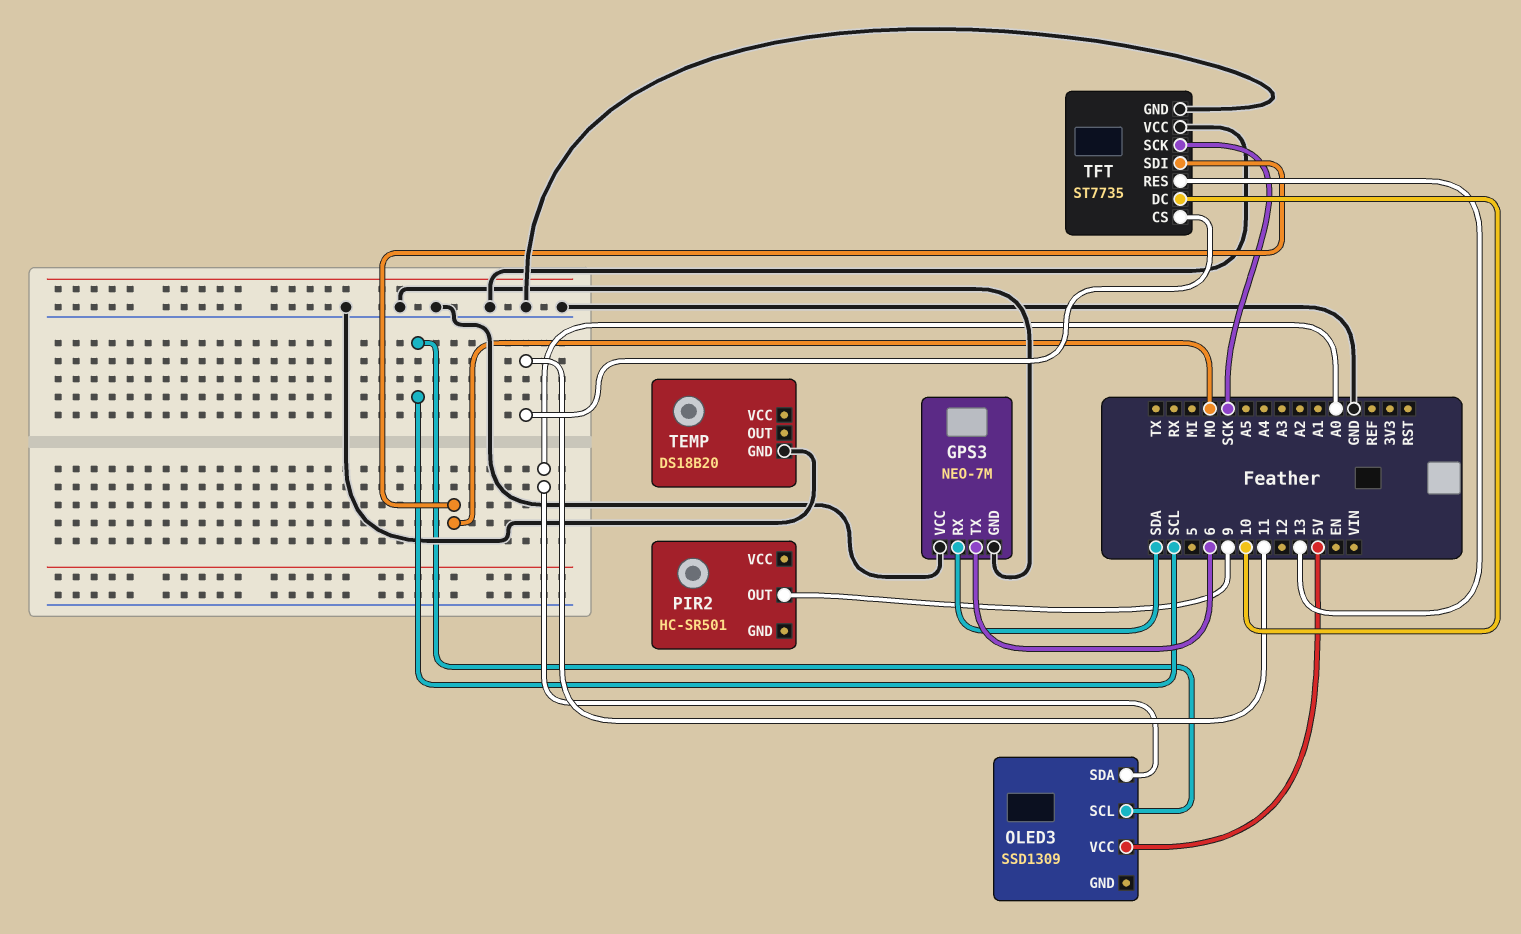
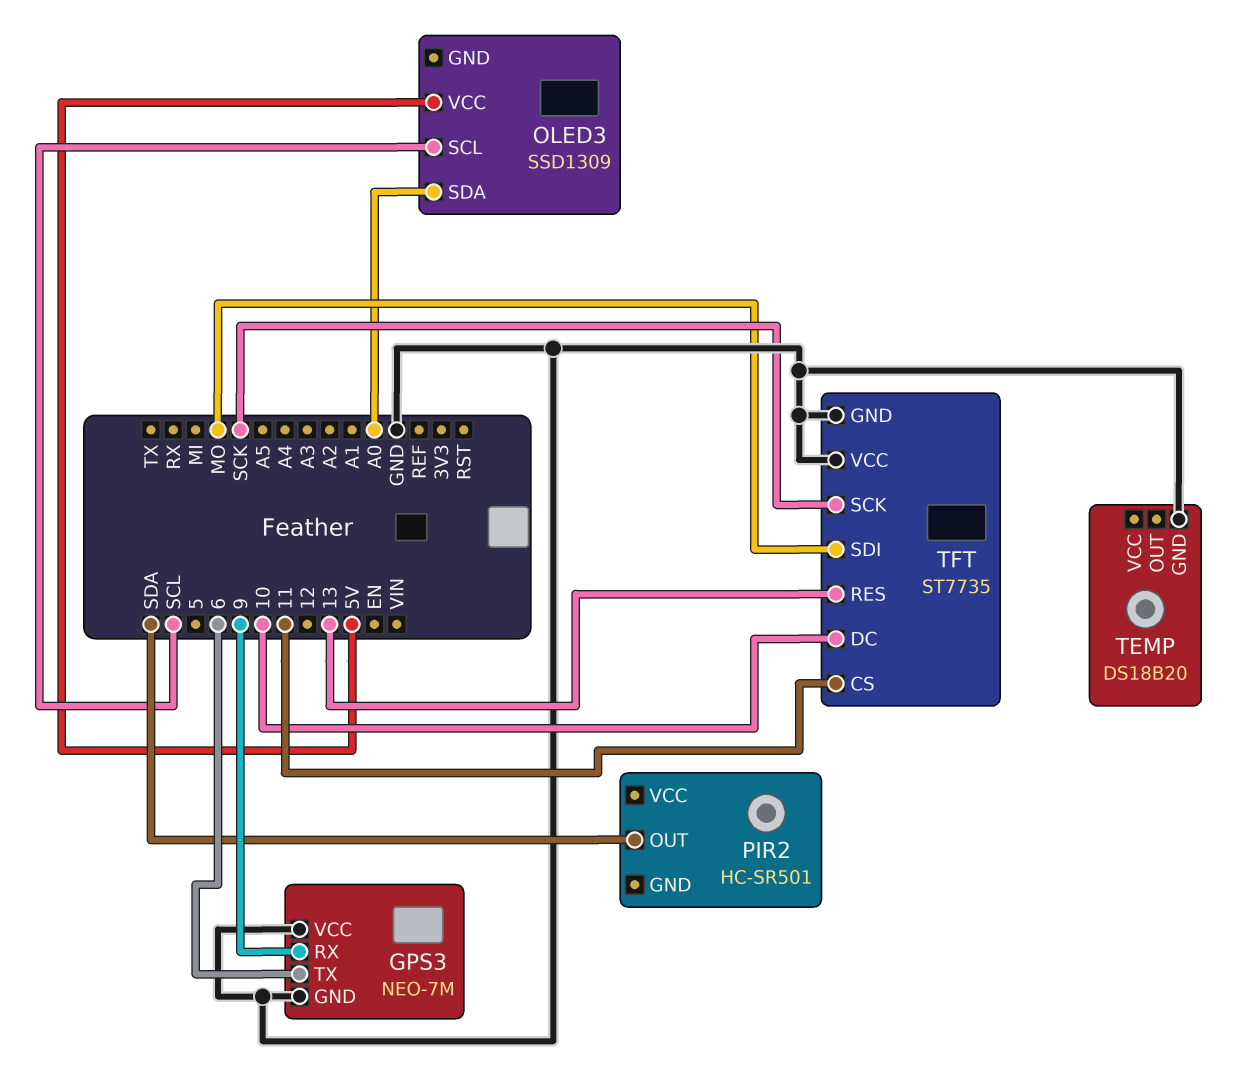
GPS3 pin RX: SDA -> 9
PIR2 pin OUT: 9 -> SDA

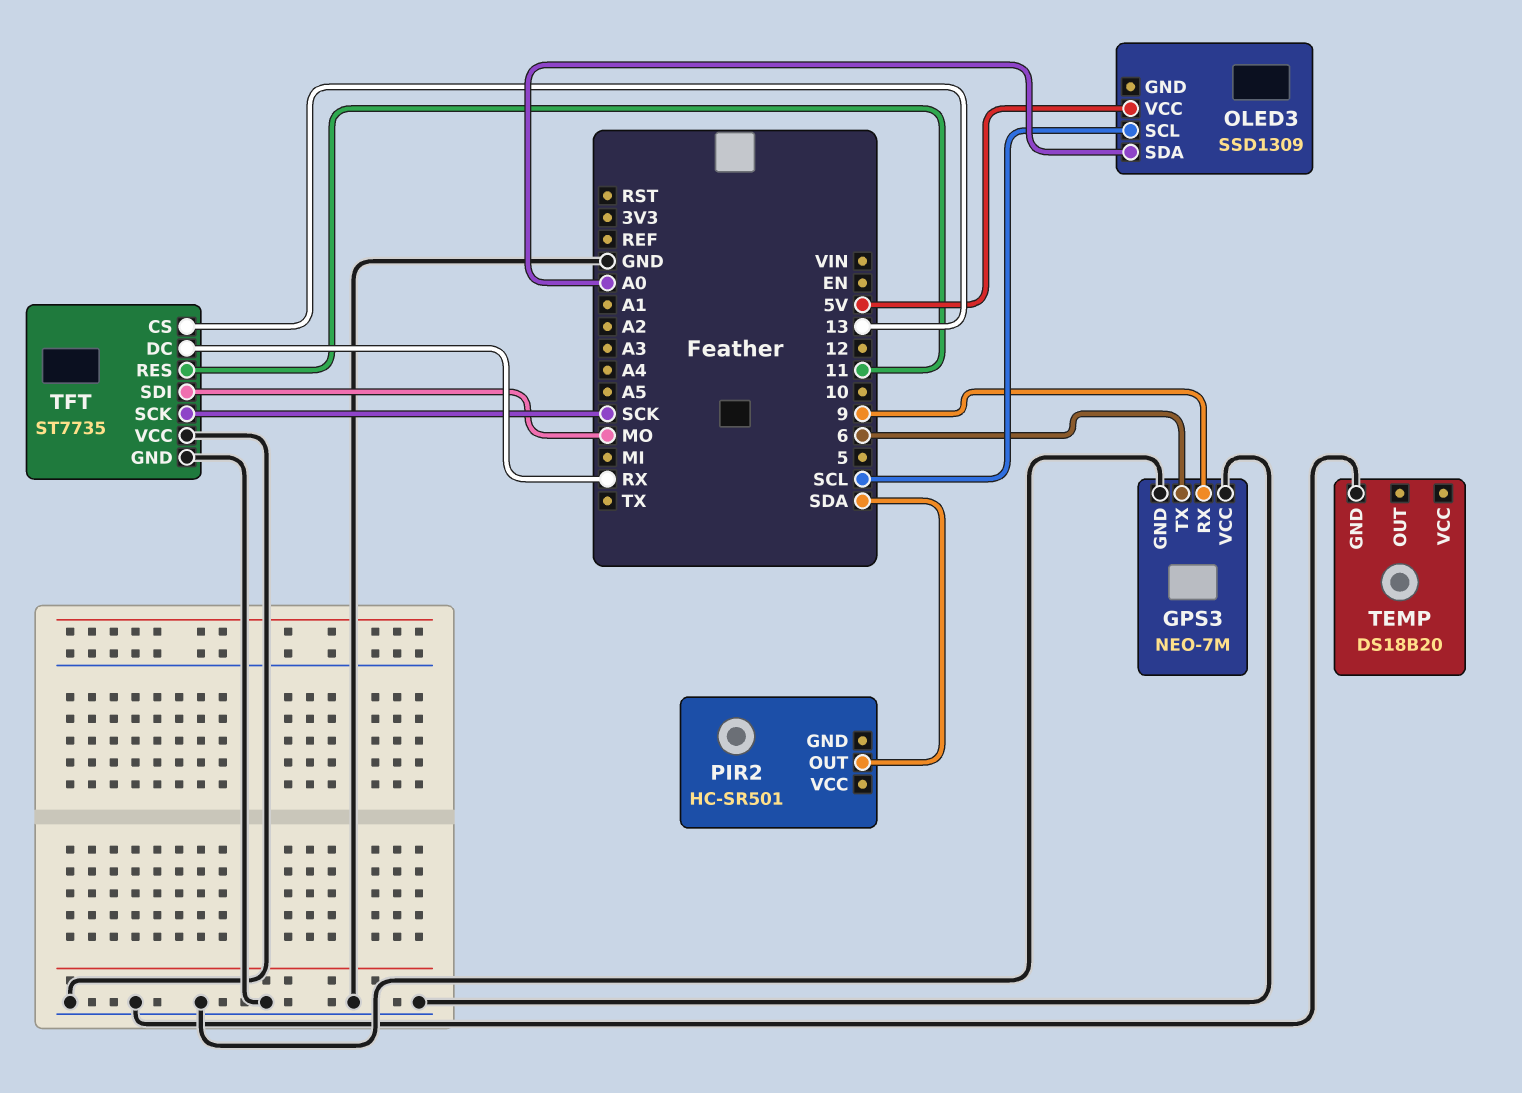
TFT pin CS: 11 -> 13
TFT pin DC: 10 -> RX
TFT pin RES: 13 -> 11

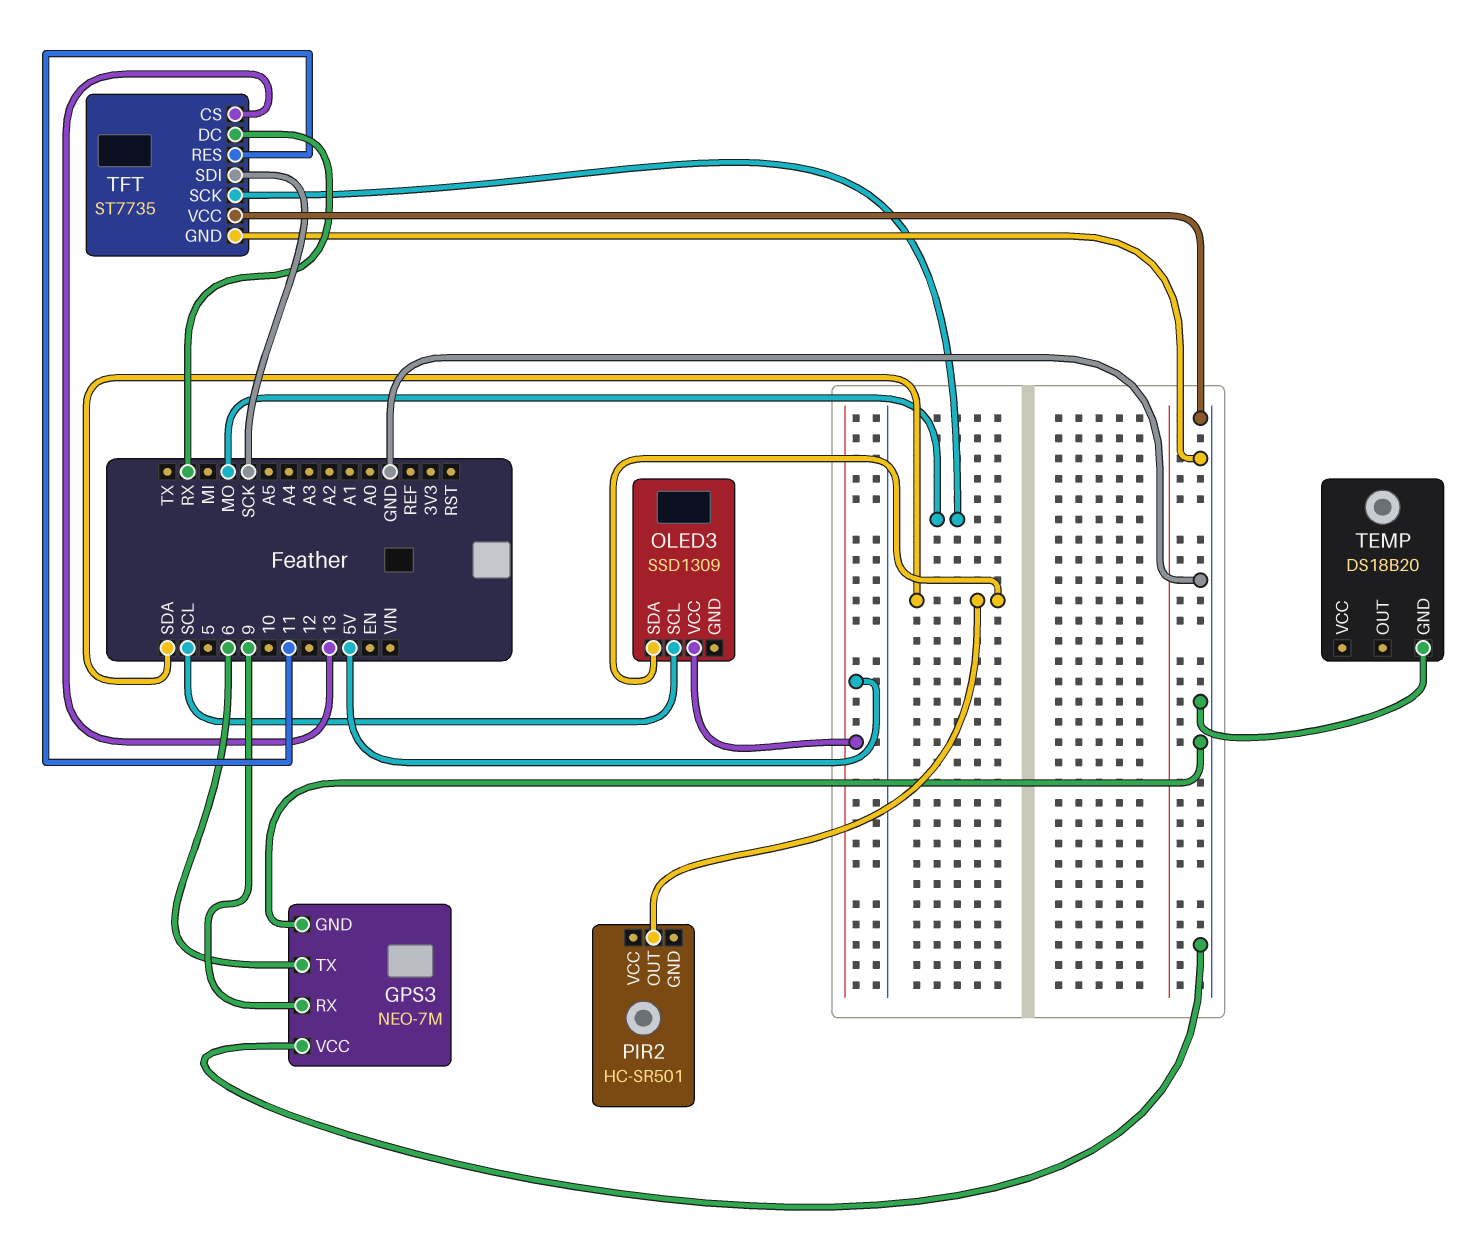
OLED3 pin SDA: A0 -> SDA
TFT pin SCK: SCK -> MO
TFT pin SDI: MO -> SCK

